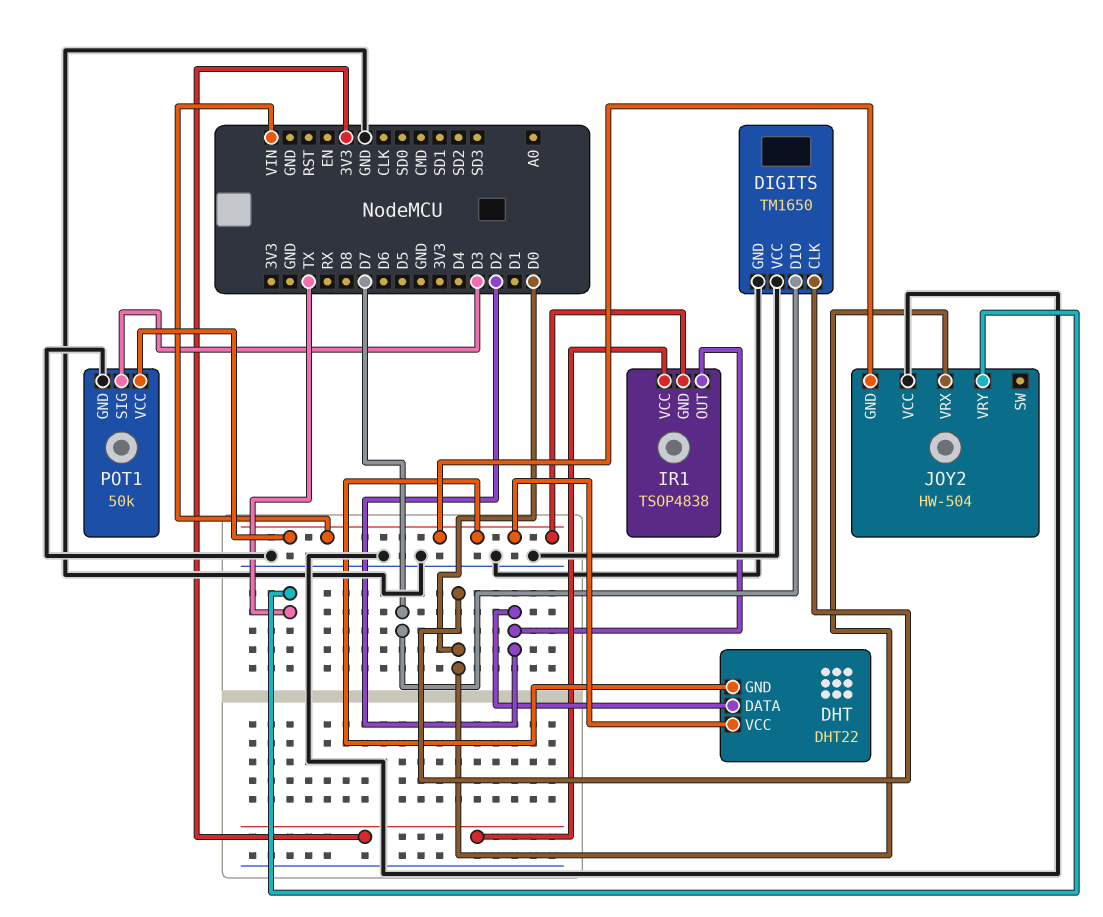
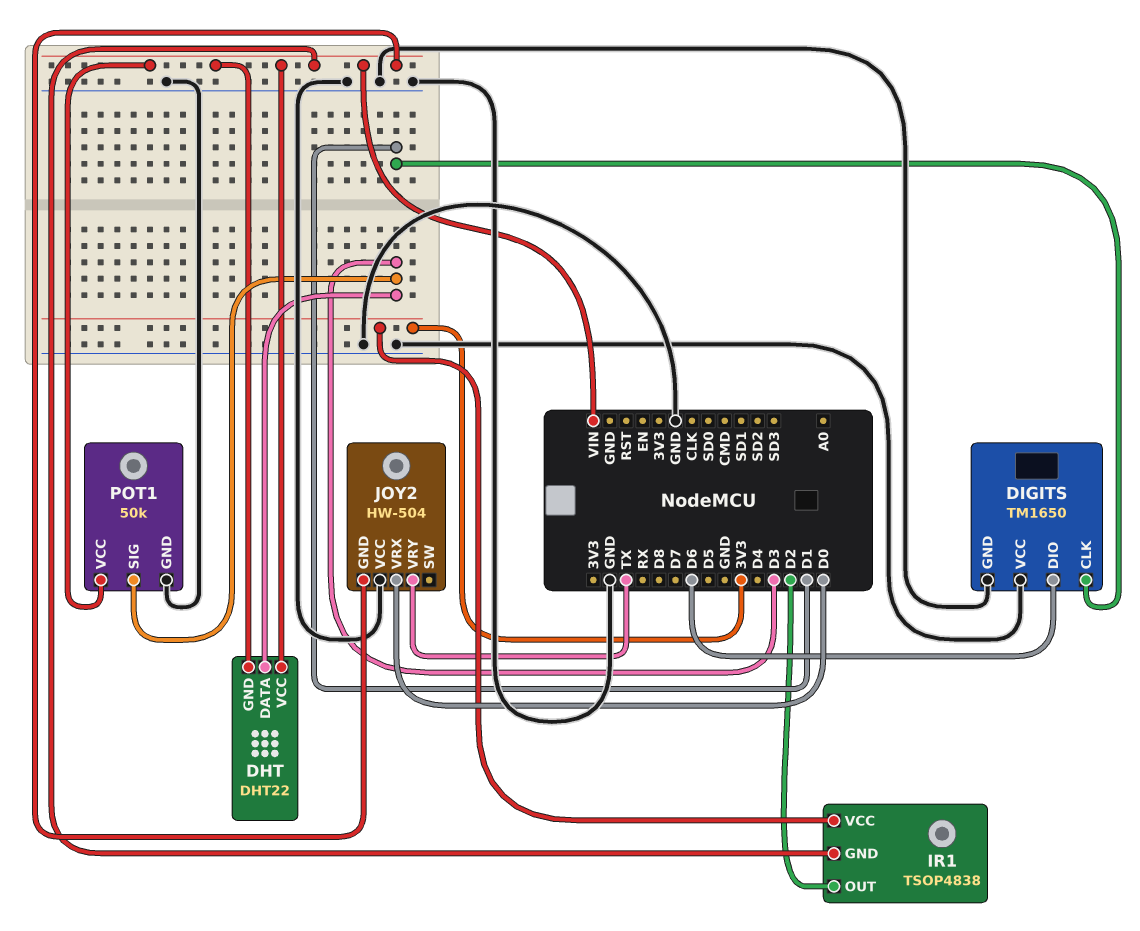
DHT pin DATA: D2 -> D3
DIGITS pin CLK: D0 -> D1
DIGITS pin DIO: D7 -> D6

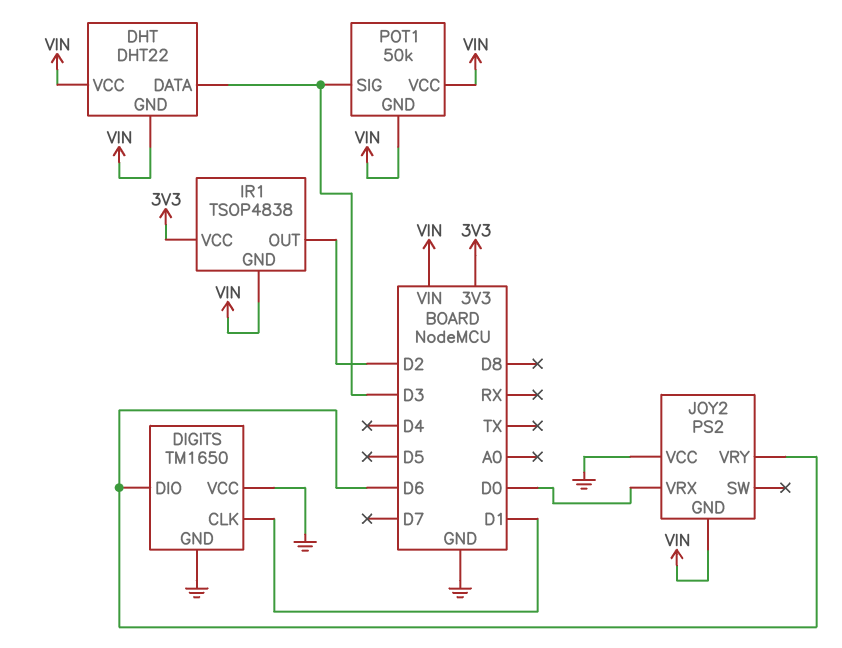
JOY2: HW-504 -> PS2
JOY2 pin VRY: TX -> D6
POT1 pin GND: GND -> VIN

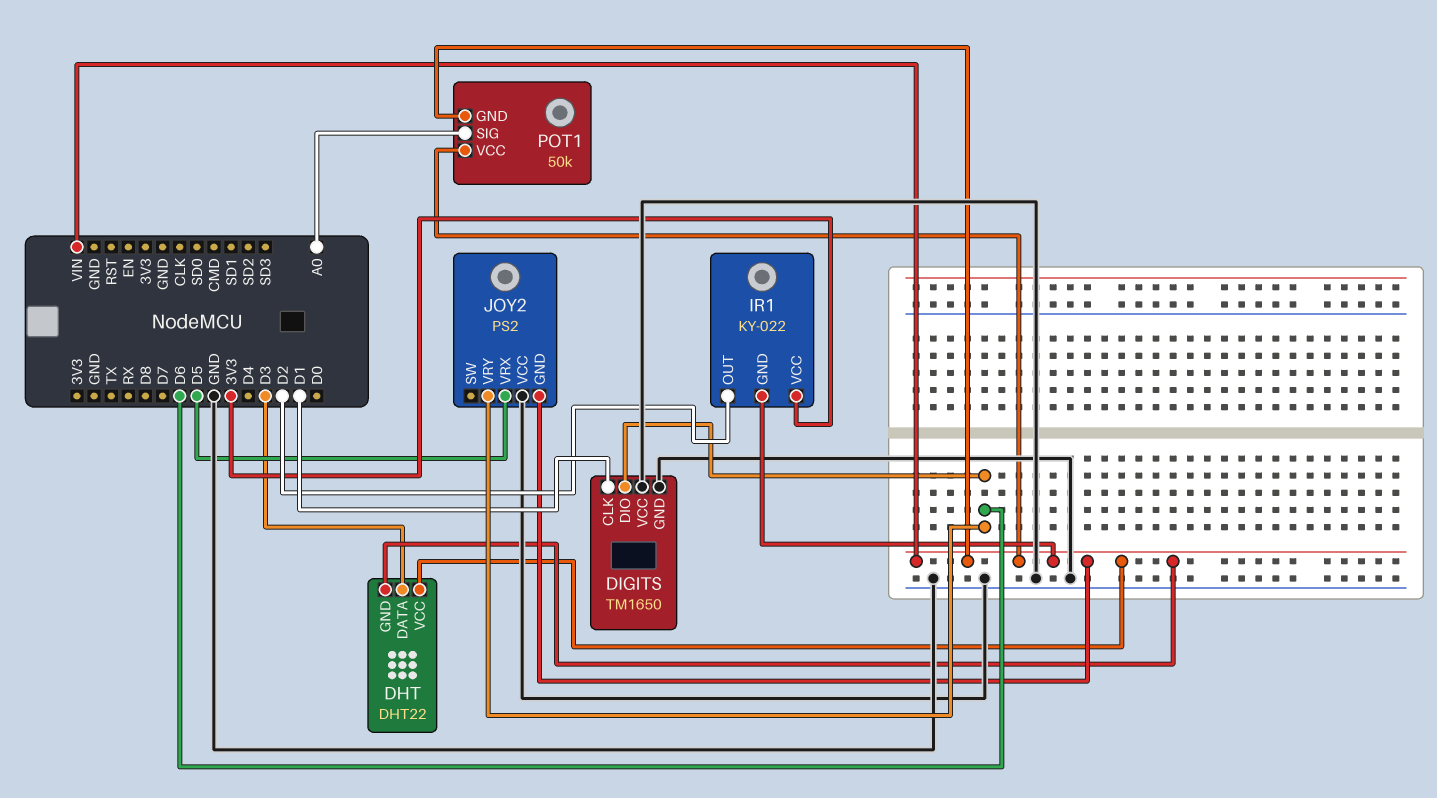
IR1: TSOP4838 -> KY-022
JOY2 pin VRX: D0 -> D5
POT1 pin SIG: D3 -> A0

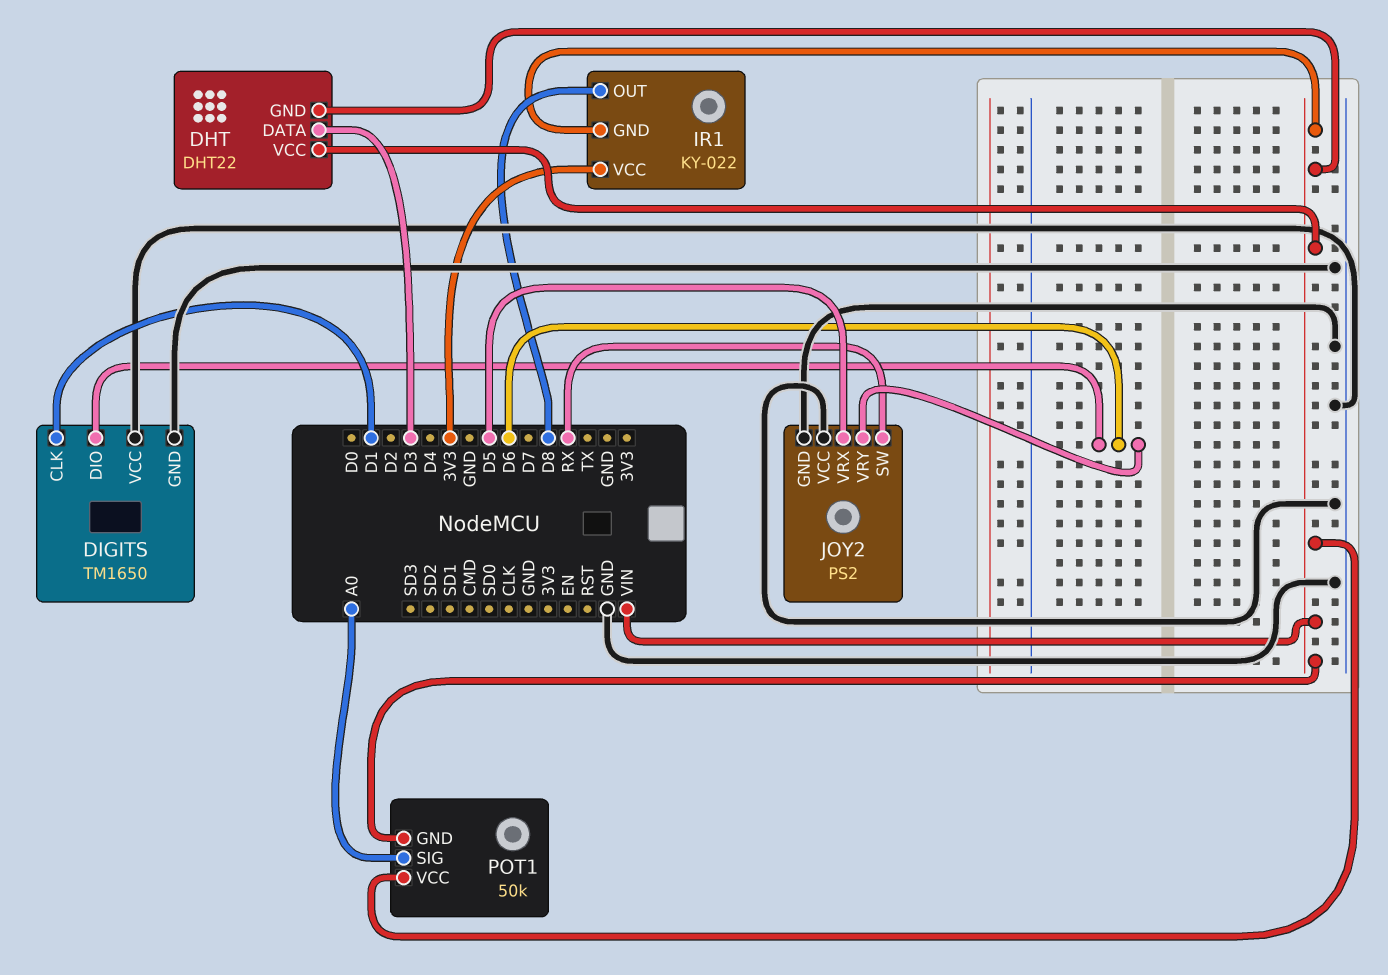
IR1 pin OUT: D2 -> D8
JOY2 pin GND: VIN -> GND
JOY2 pin SW: none -> RX

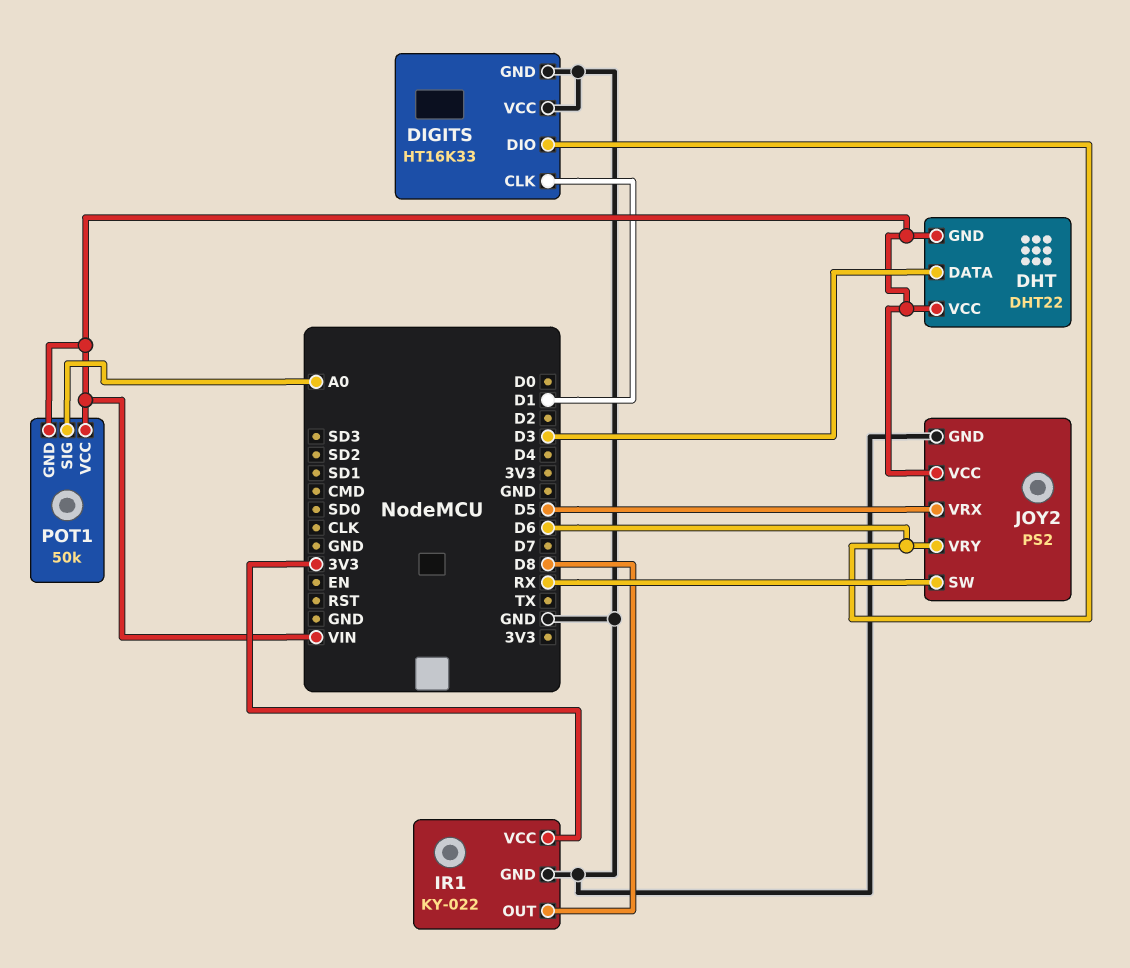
DIGITS: TM1650 -> HT16K33
IR1 pin GND: VIN -> GND
JOY2 pin VCC: GND -> VIN

